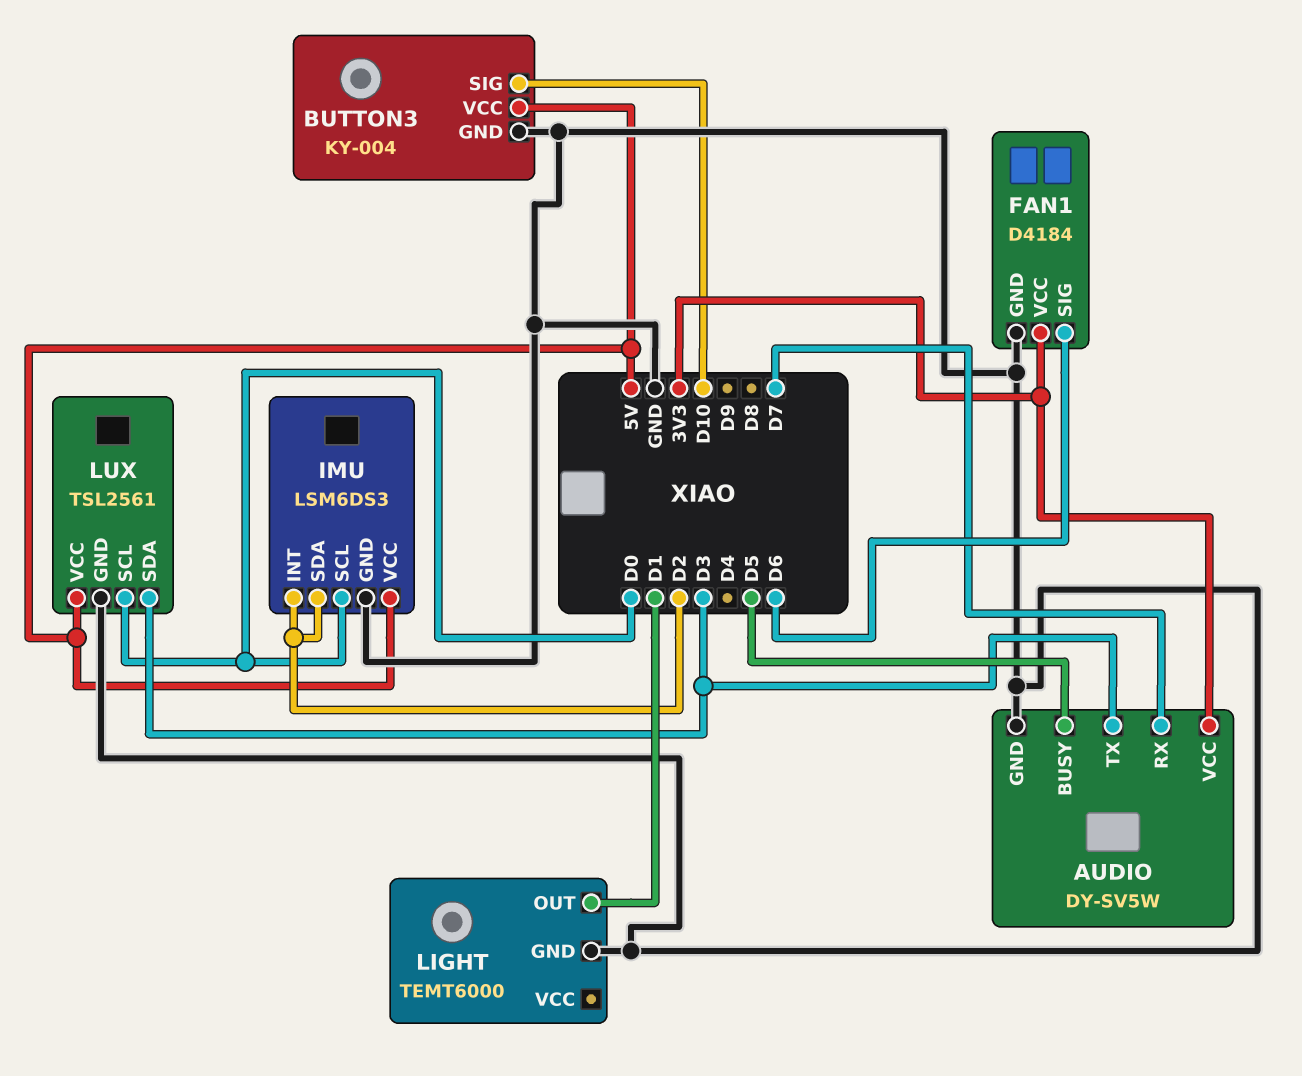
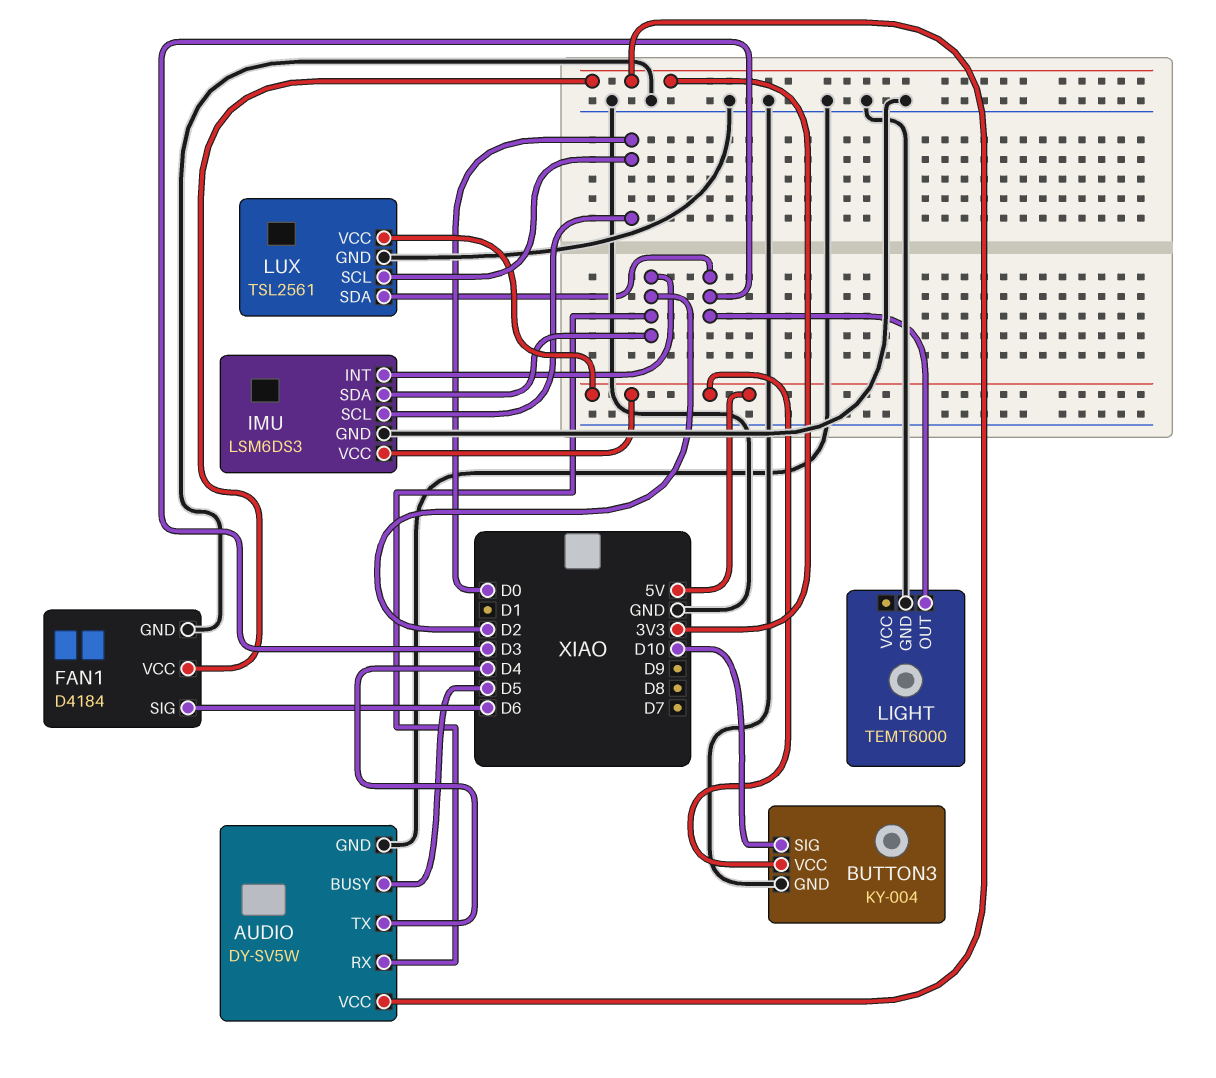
AUDIO pin RX: D7 -> D2
AUDIO pin TX: D3 -> D4
LIGHT pin OUT: D1 -> D3

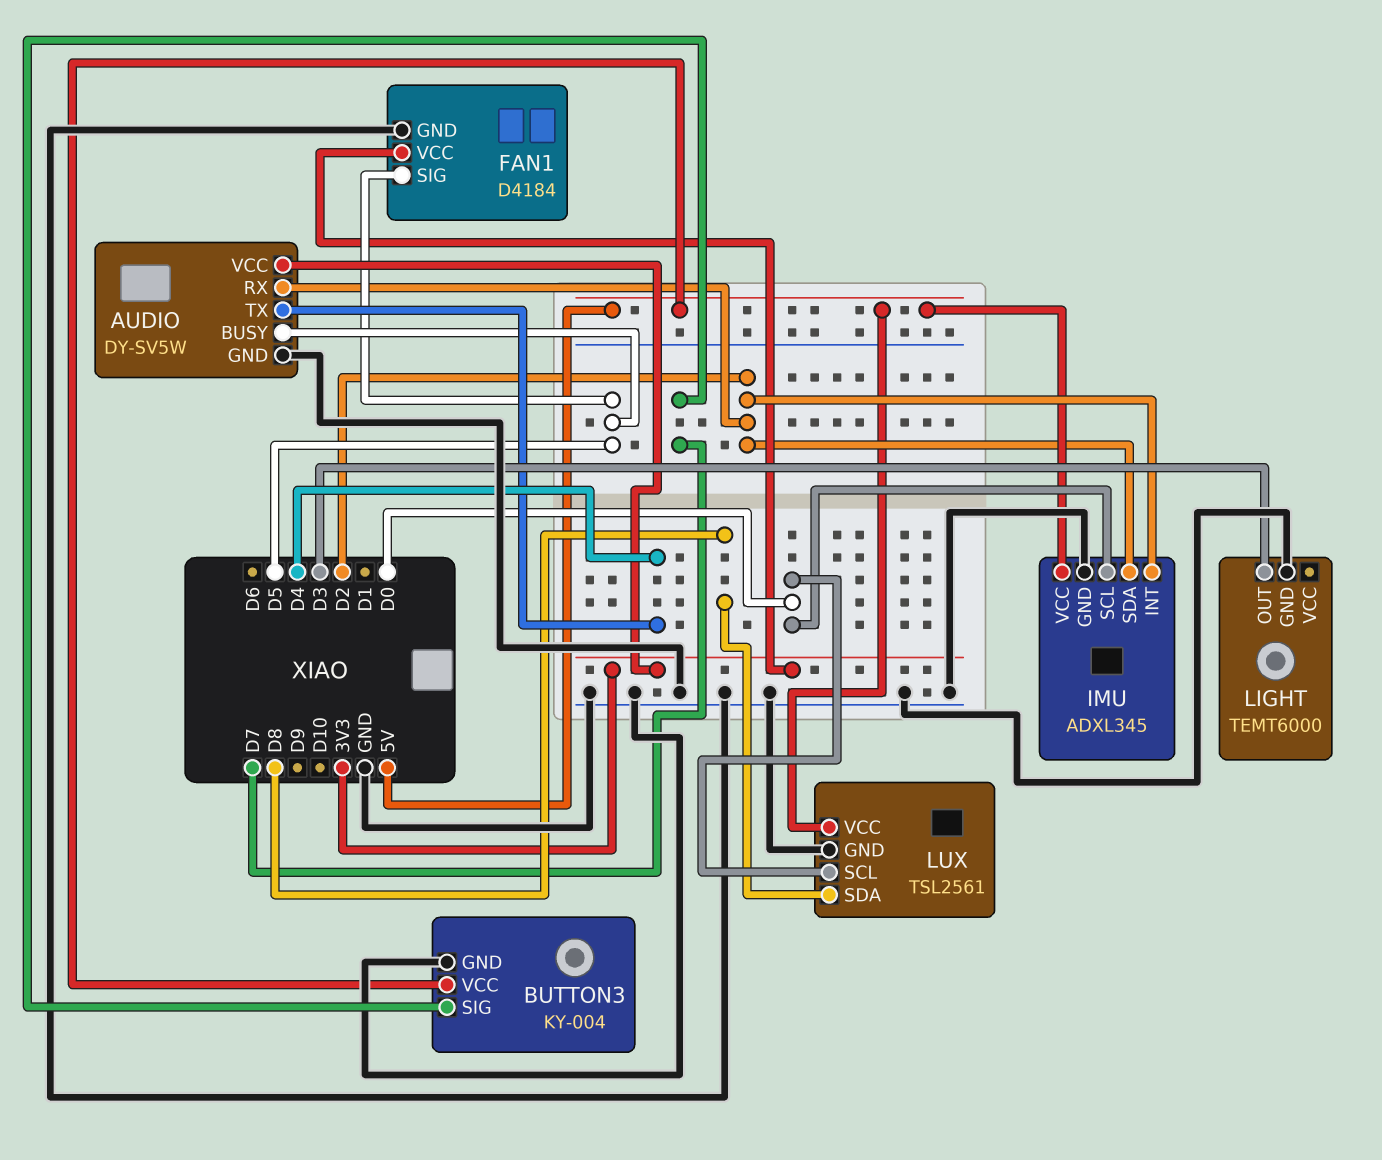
BUTTON3 pin SIG: D10 -> D7
FAN1 pin SIG: D6 -> D5
IMU: LSM6DS3 -> ADXL345
LUX pin SDA: D3 -> D8

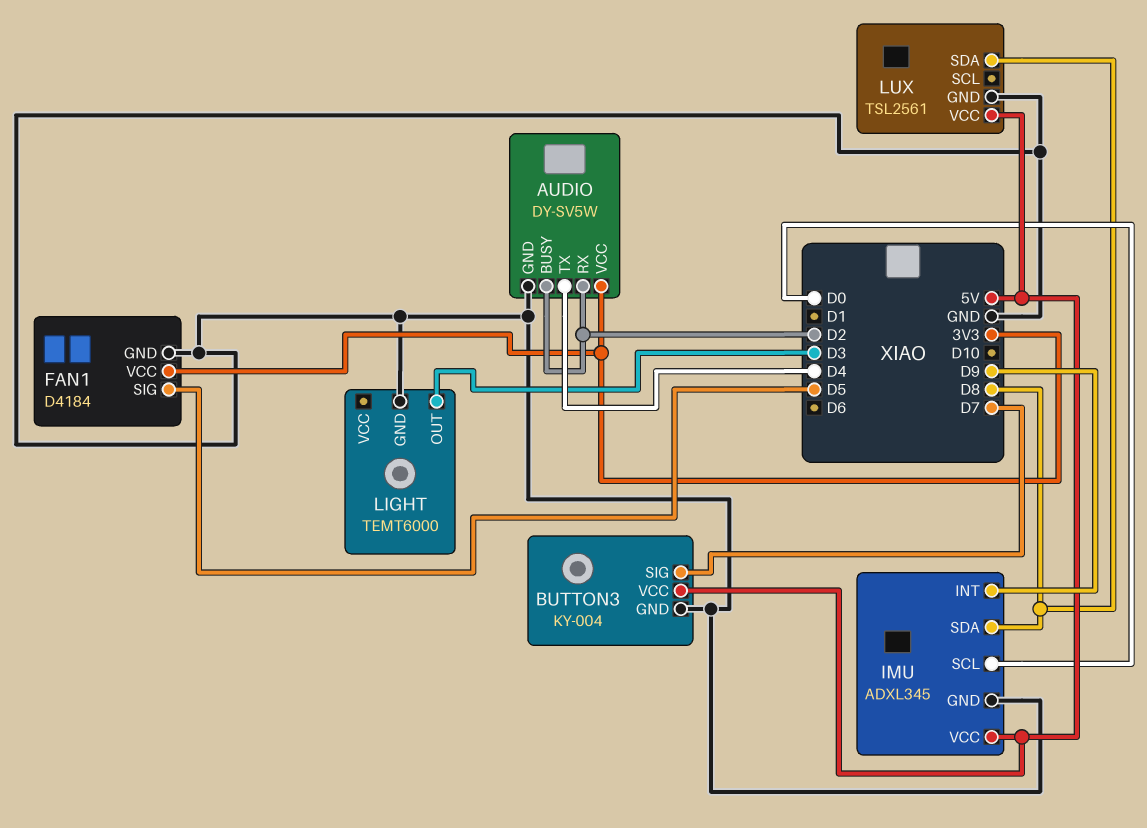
AUDIO pin BUSY: D5 -> D2
IMU pin INT: D2 -> D9
IMU pin SDA: D2 -> D8
LUX pin SCL: D0 -> none

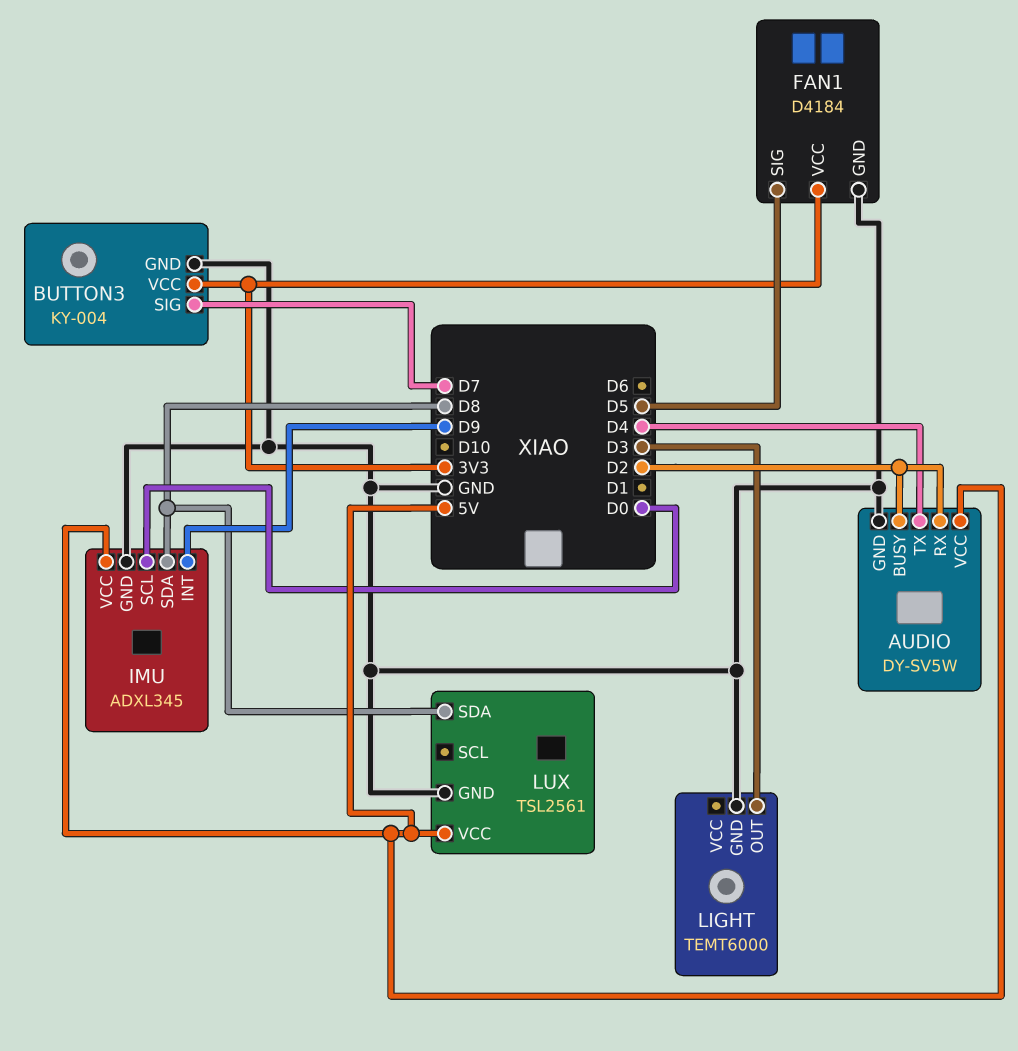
AUDIO pin VCC: 3V3 -> 5V
BUTTON3 pin VCC: 5V -> 3V3

